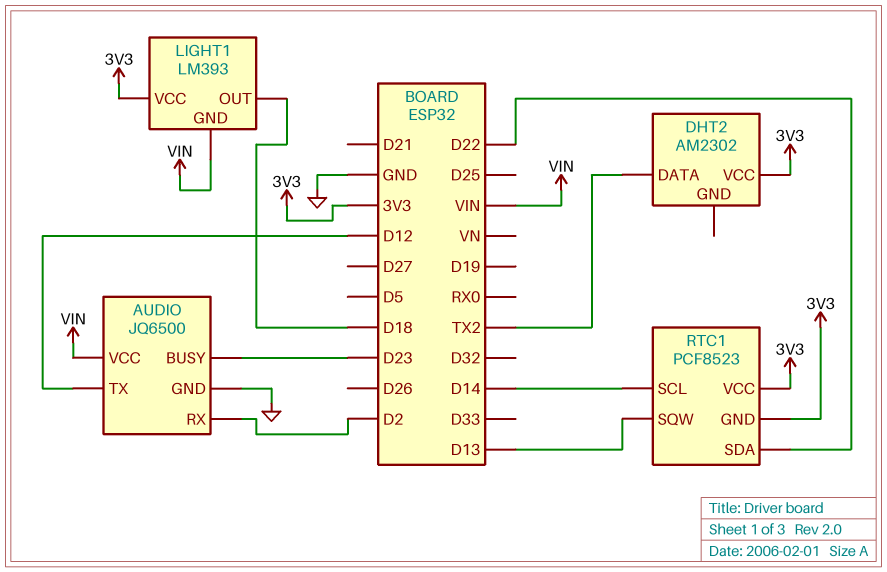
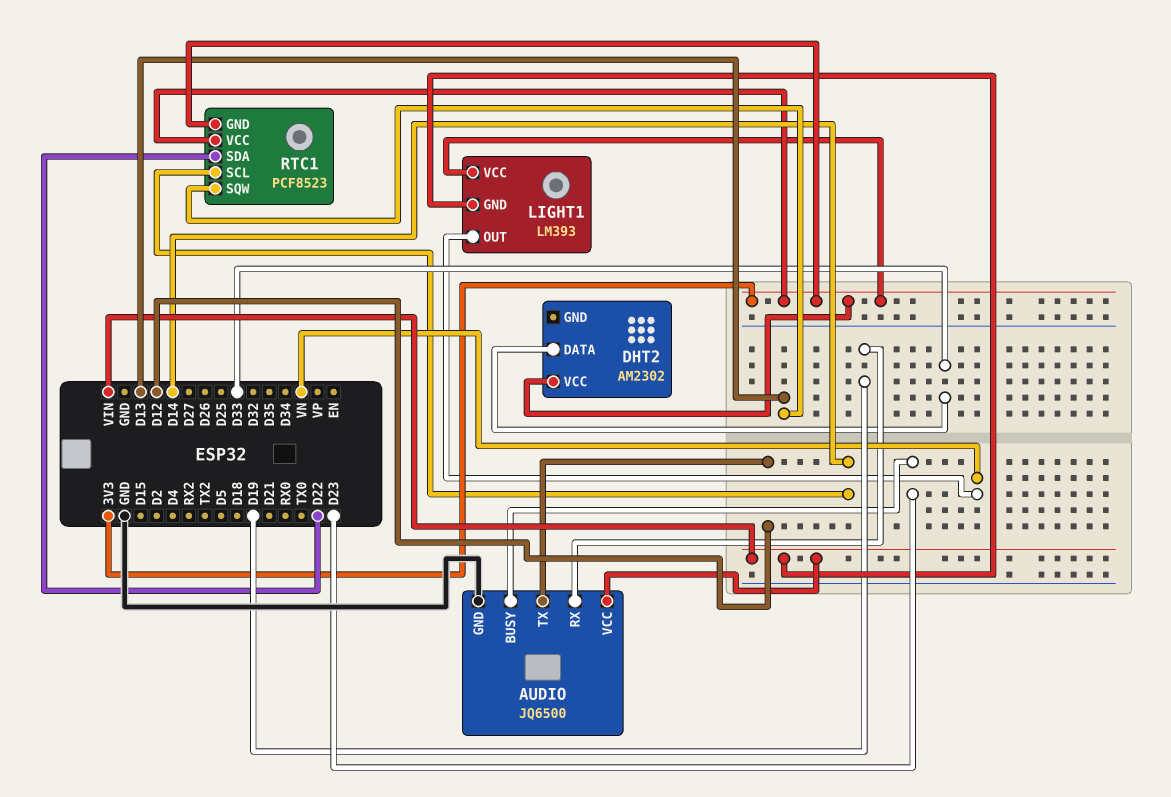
AUDIO pin RX: D2 -> D19
DHT2 pin DATA: TX2 -> D33
LIGHT1 pin OUT: D18 -> VN

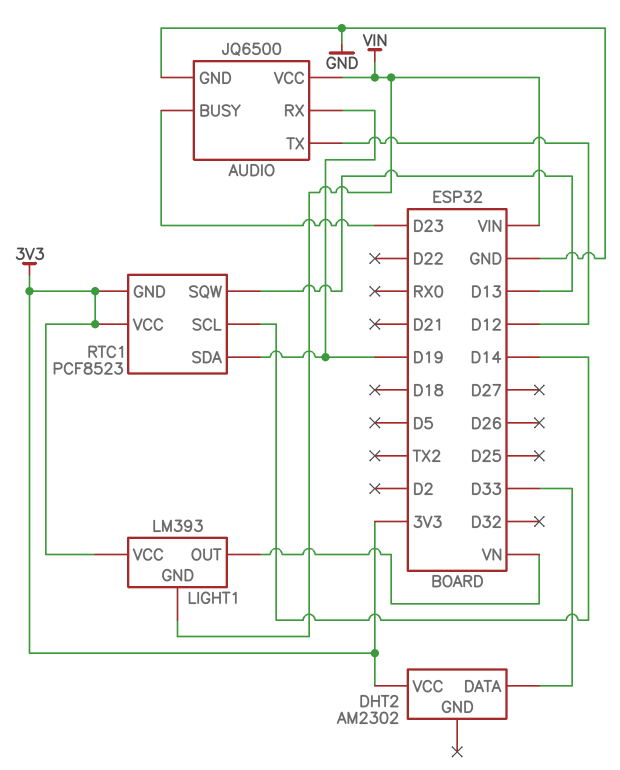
RTC1 pin SDA: D22 -> D19

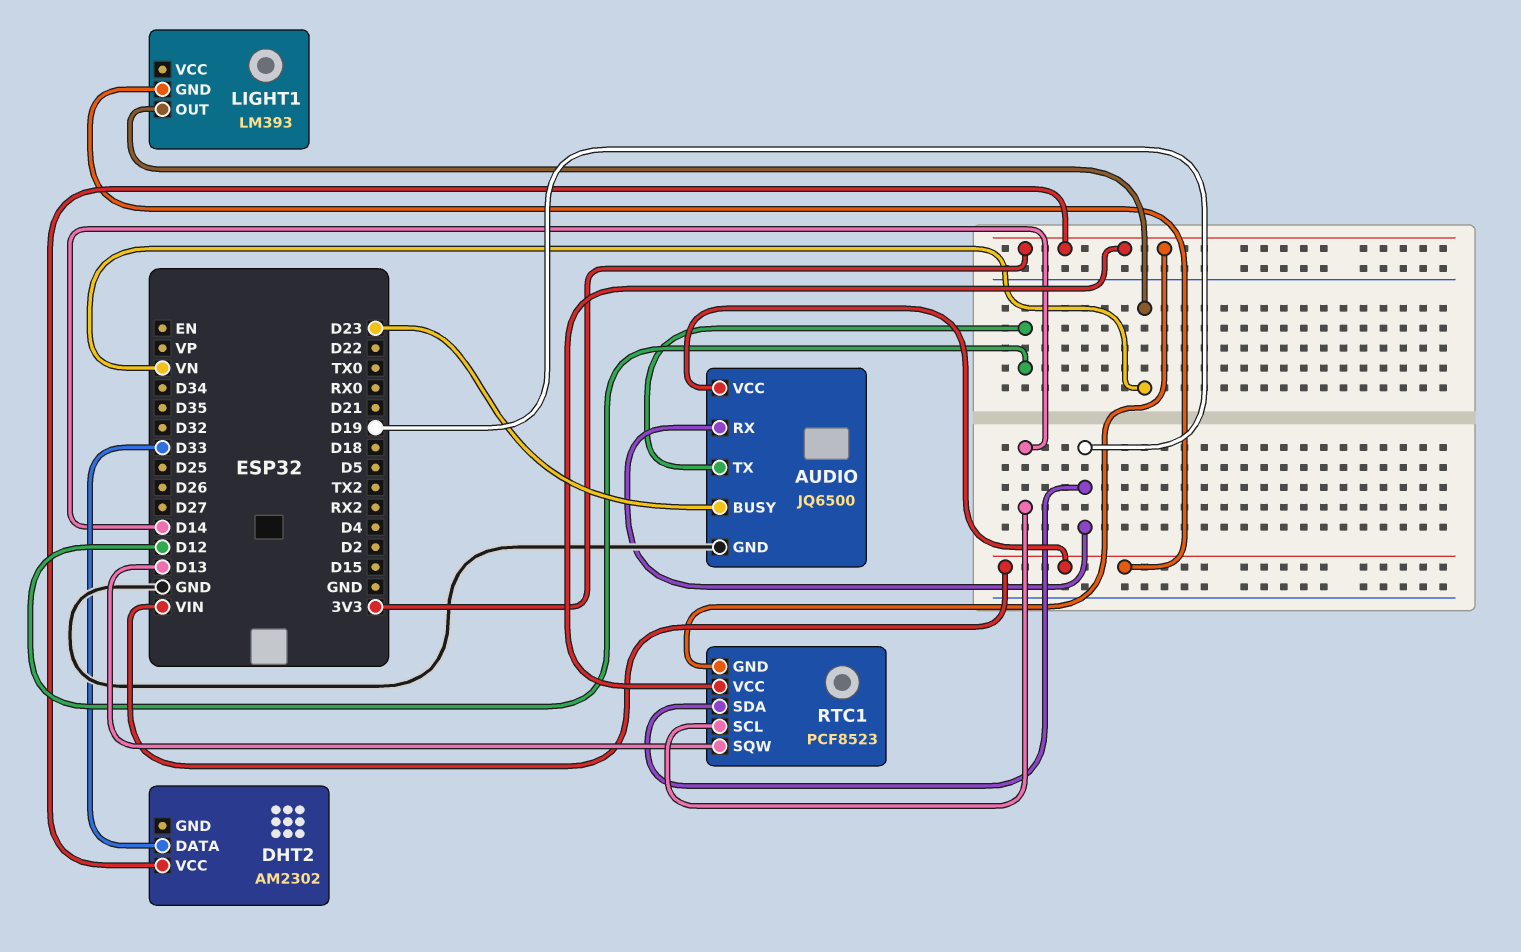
LIGHT1 pin VCC: 3V3 -> none

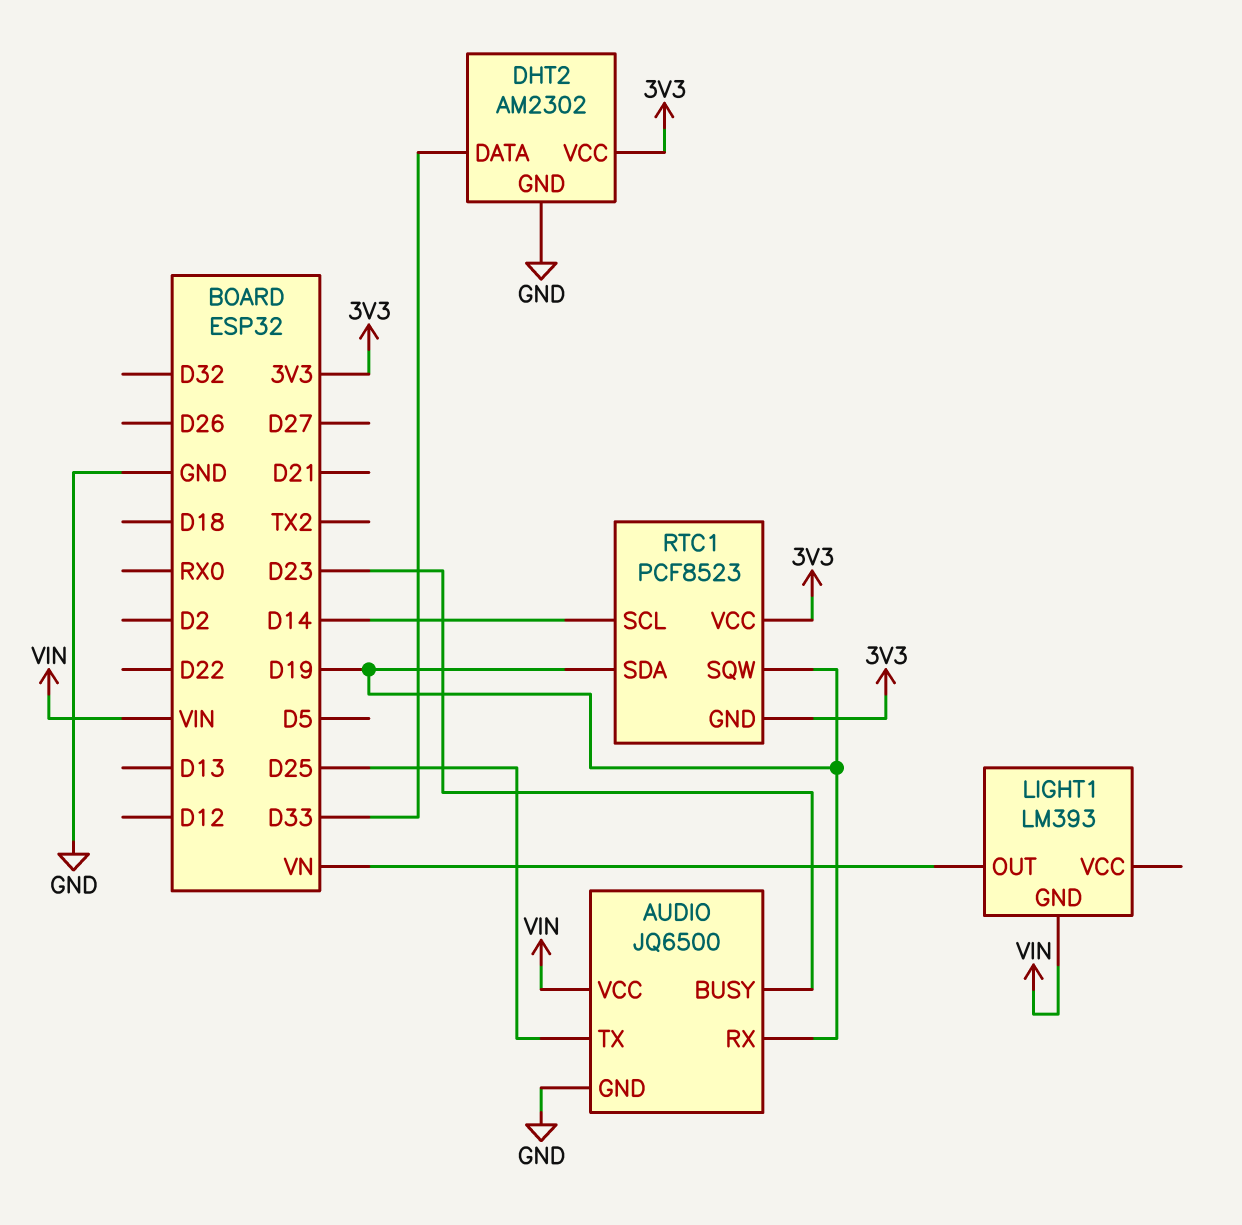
AUDIO pin TX: D12 -> D25
DHT2 pin GND: none -> GND
RTC1 pin SQW: D13 -> D19

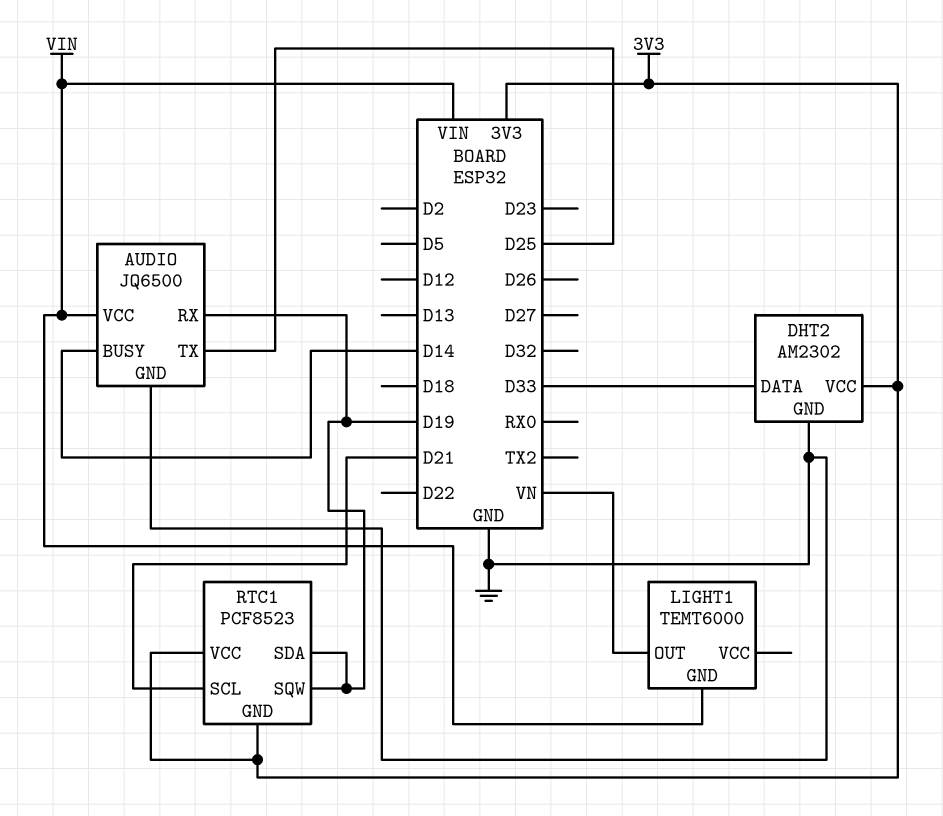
AUDIO pin BUSY: D23 -> D14
LIGHT1: LM393 -> TEMT6000
RTC1 pin SCL: D14 -> D21

